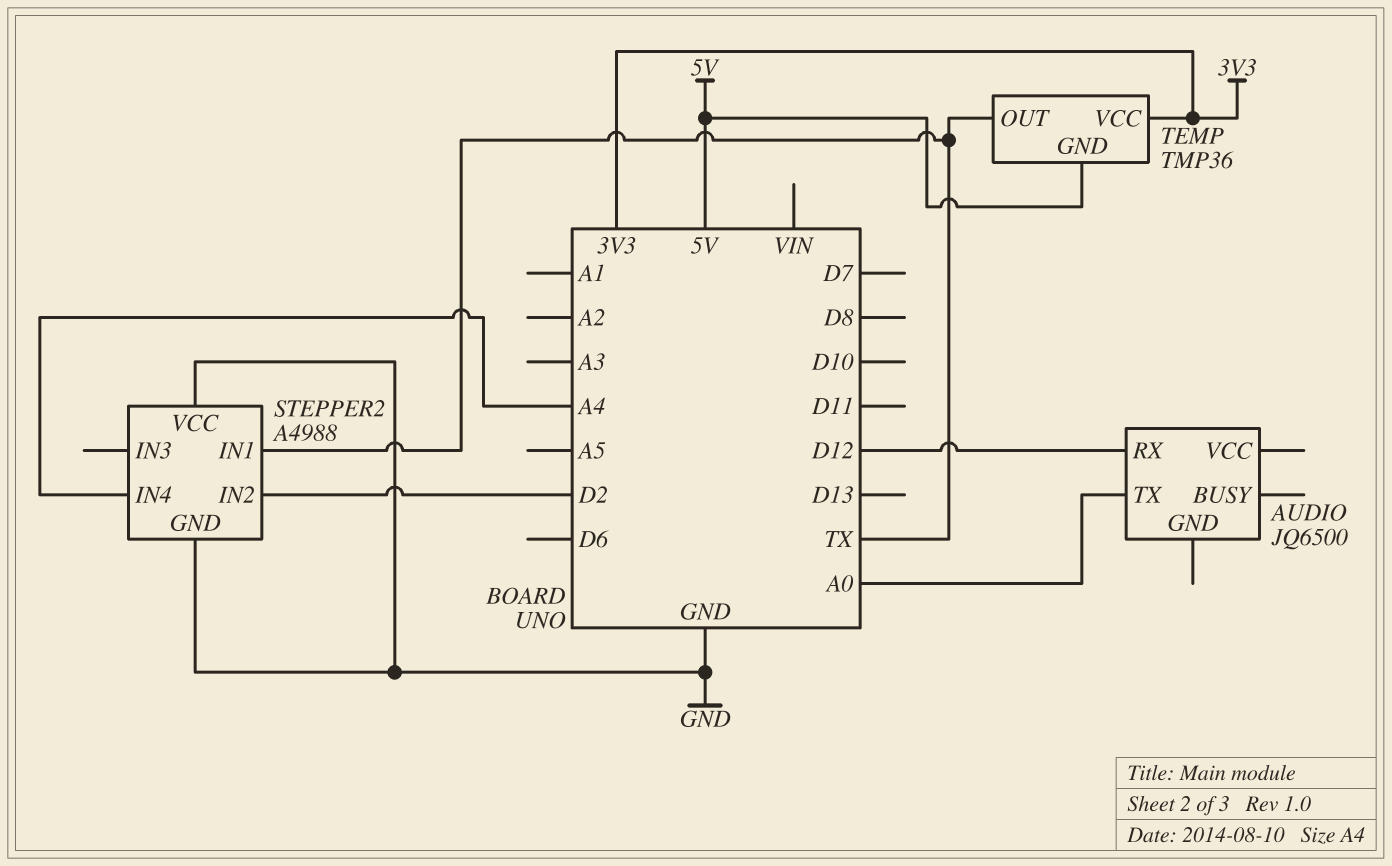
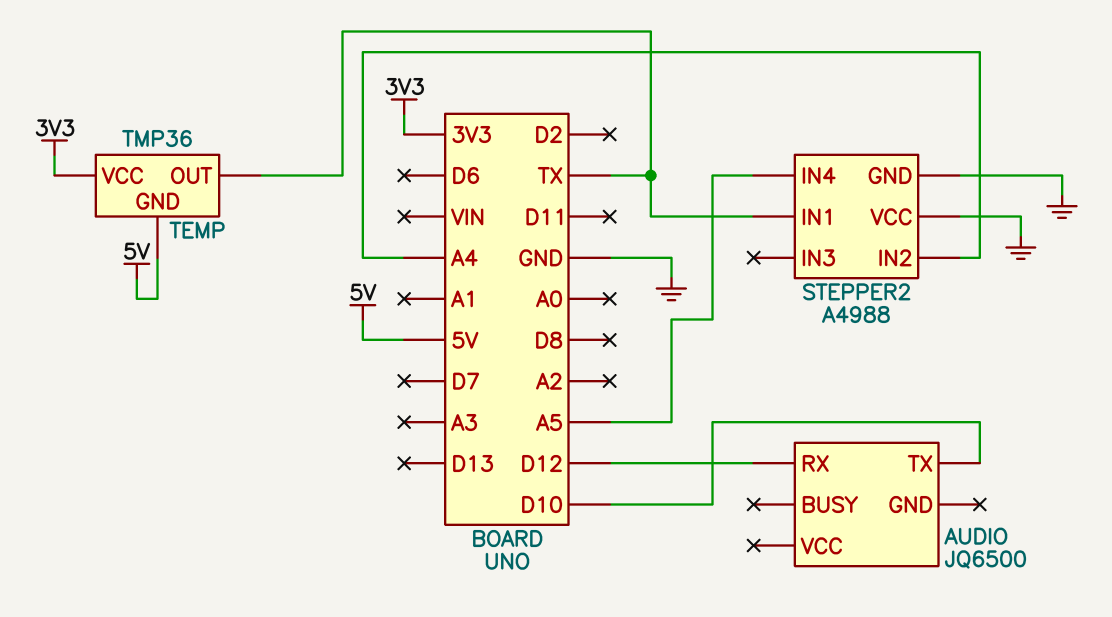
AUDIO pin TX: A0 -> D10
STEPPER2 pin IN2: D2 -> A4
STEPPER2 pin IN4: A4 -> A5

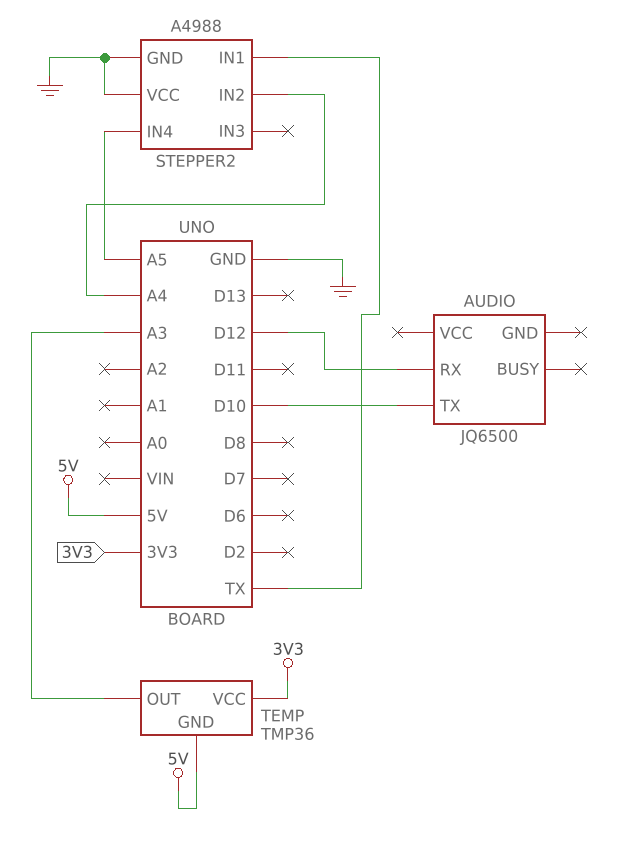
TEMP pin OUT: TX -> A3

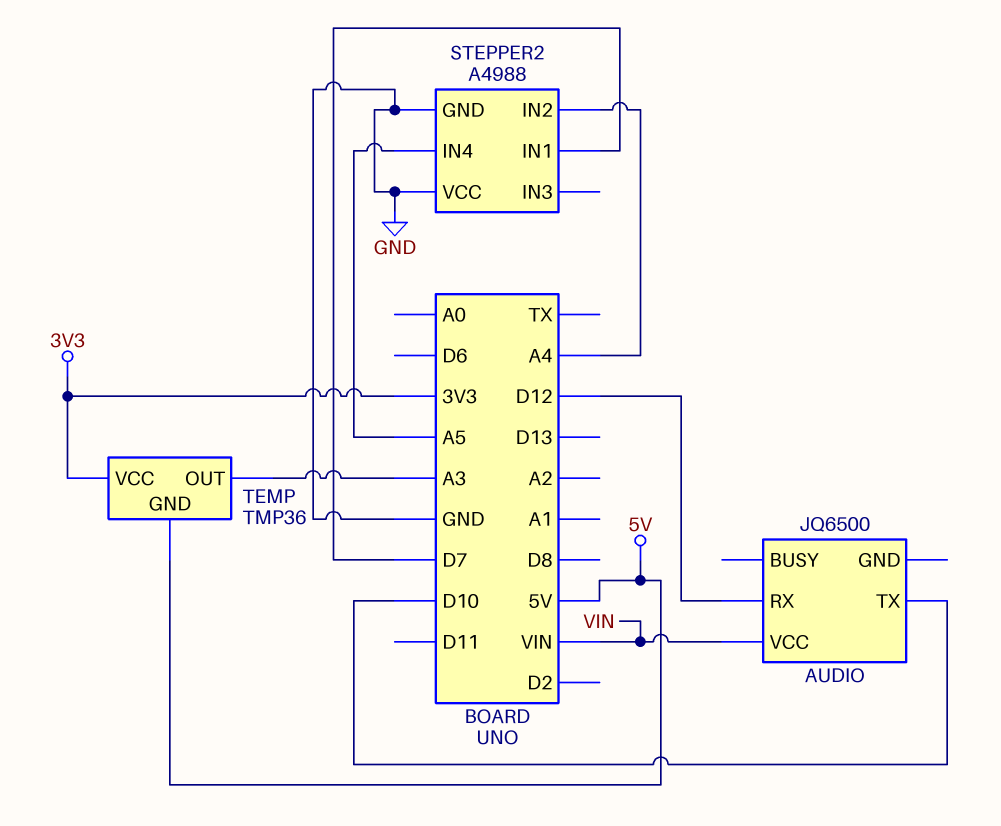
AUDIO pin VCC: none -> VIN
STEPPER2 pin IN1: TX -> D7

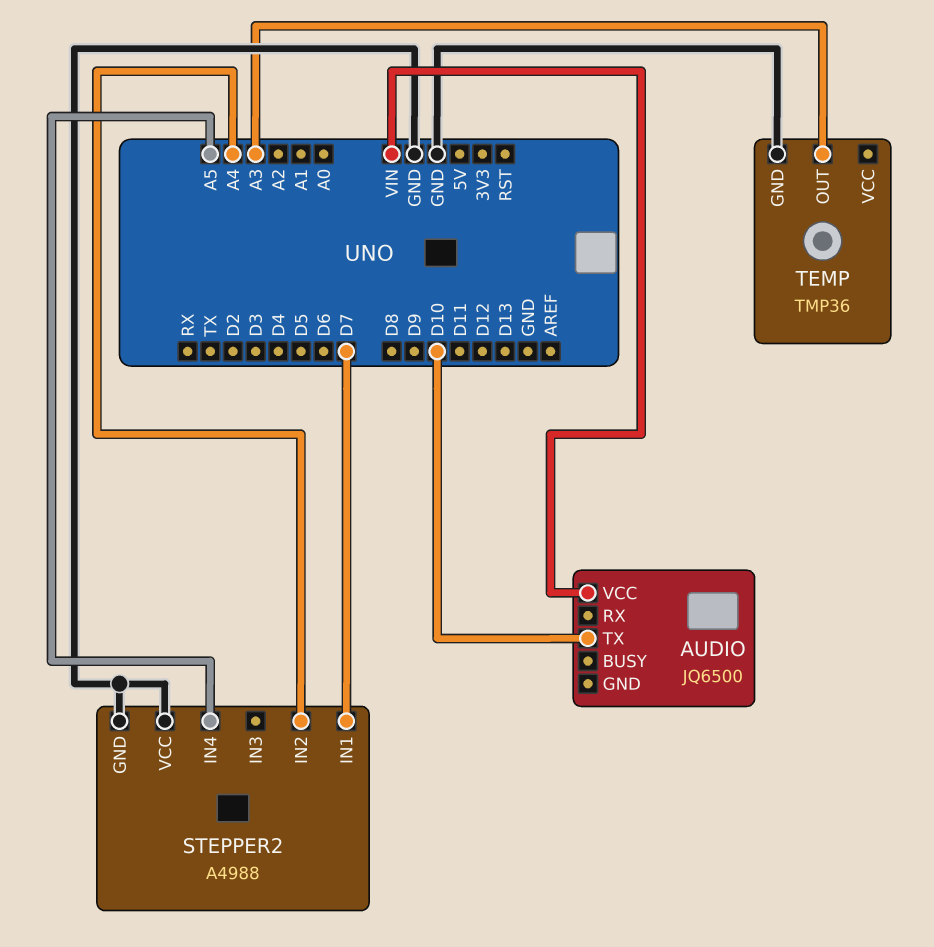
AUDIO pin RX: D12 -> none
TEMP pin GND: 5V -> GND
TEMP pin VCC: 3V3 -> none

